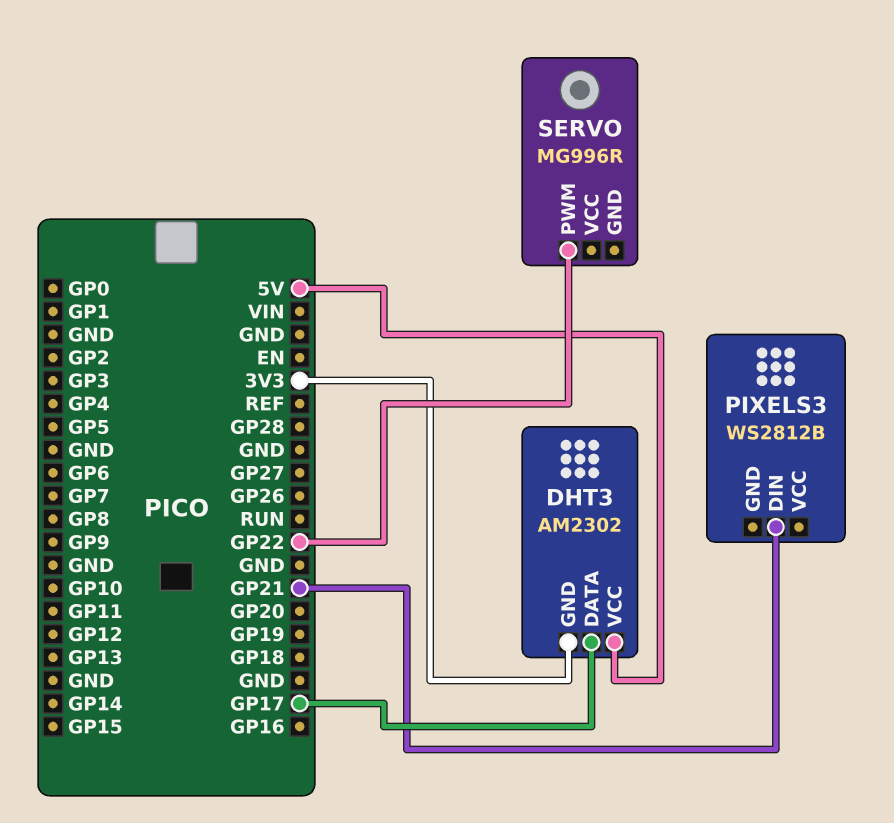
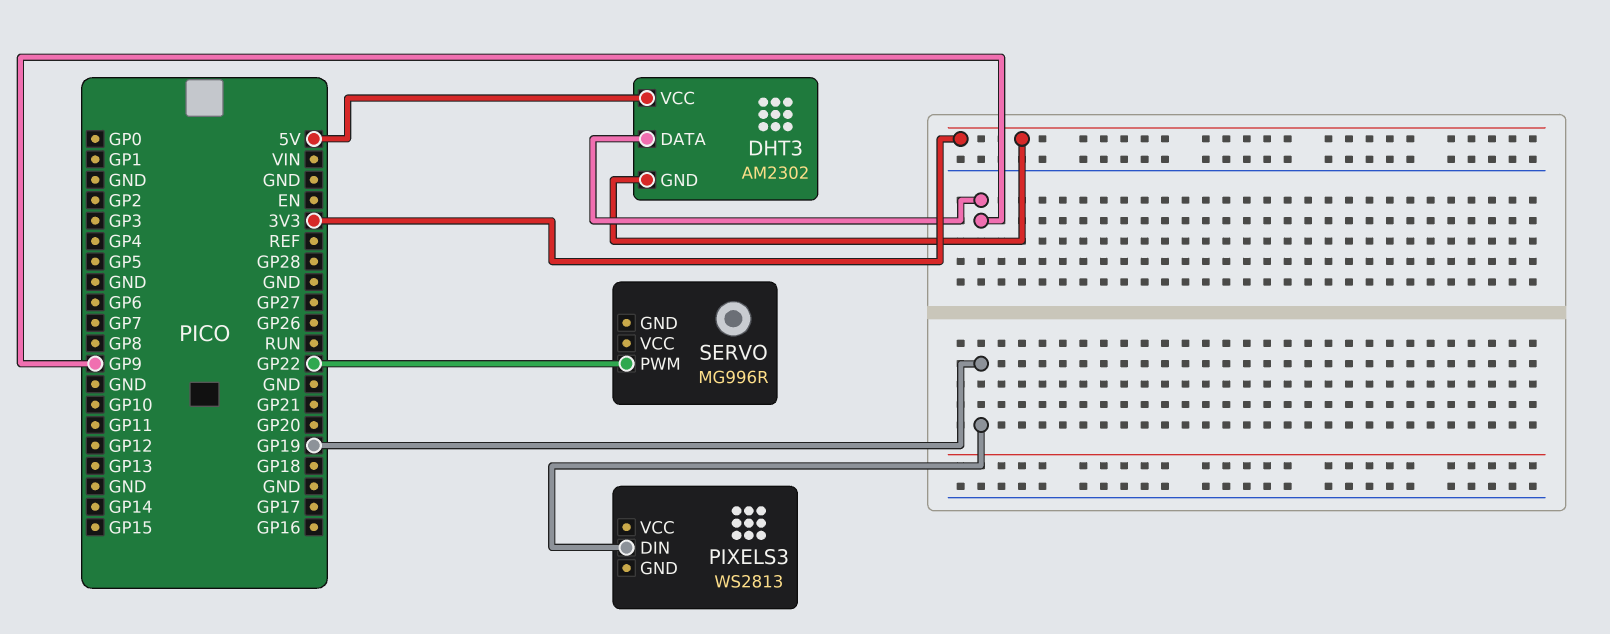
DHT3 pin DATA: GP17 -> GP9
PIXELS3: WS2812B -> WS2813
PIXELS3 pin DIN: GP21 -> GP19

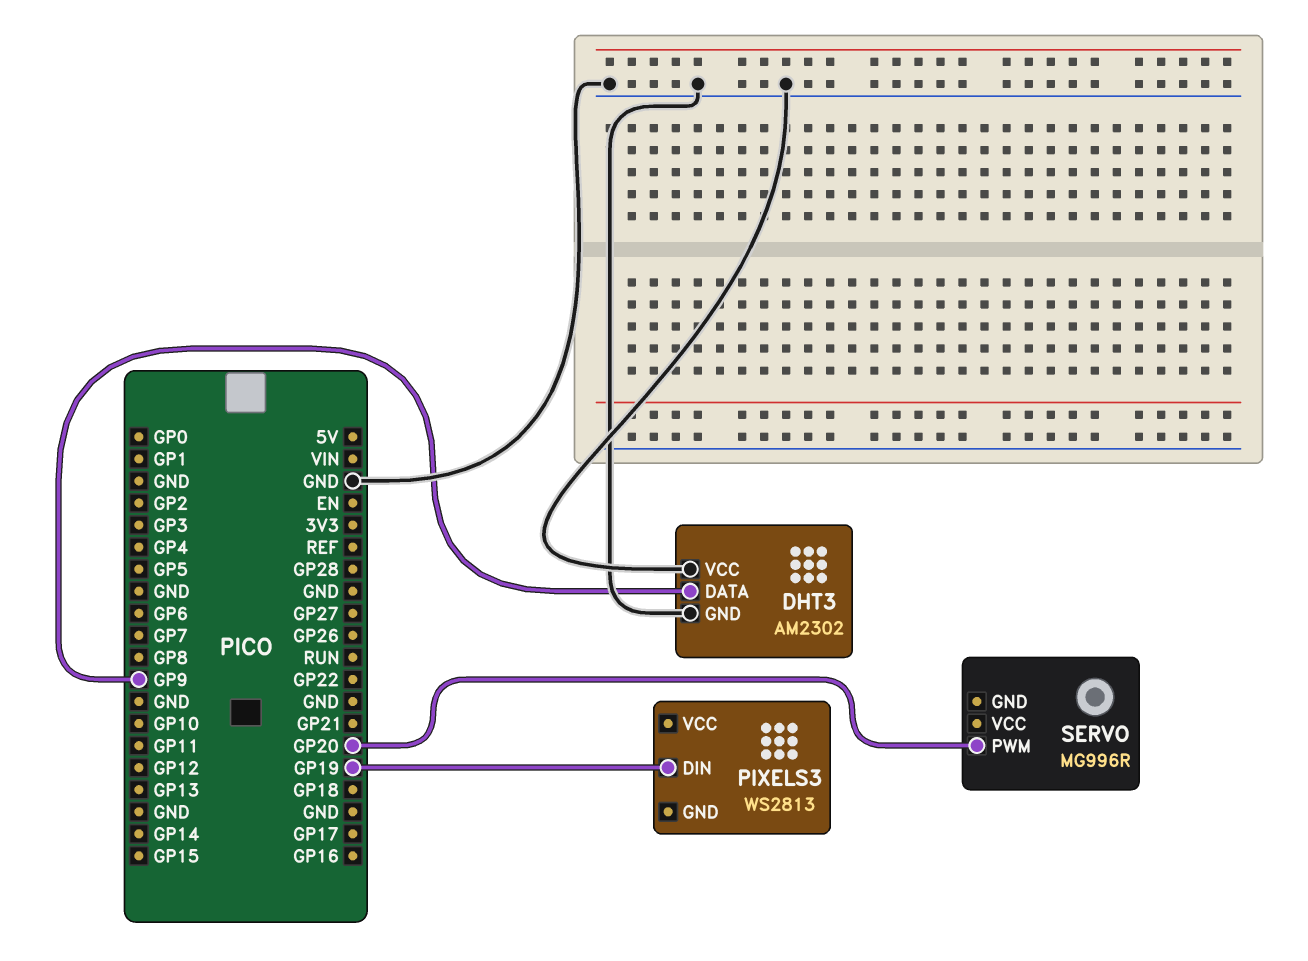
DHT3 pin GND: 3V3 -> GND
DHT3 pin VCC: 5V -> GND
SERVO pin PWM: GP22 -> GP20

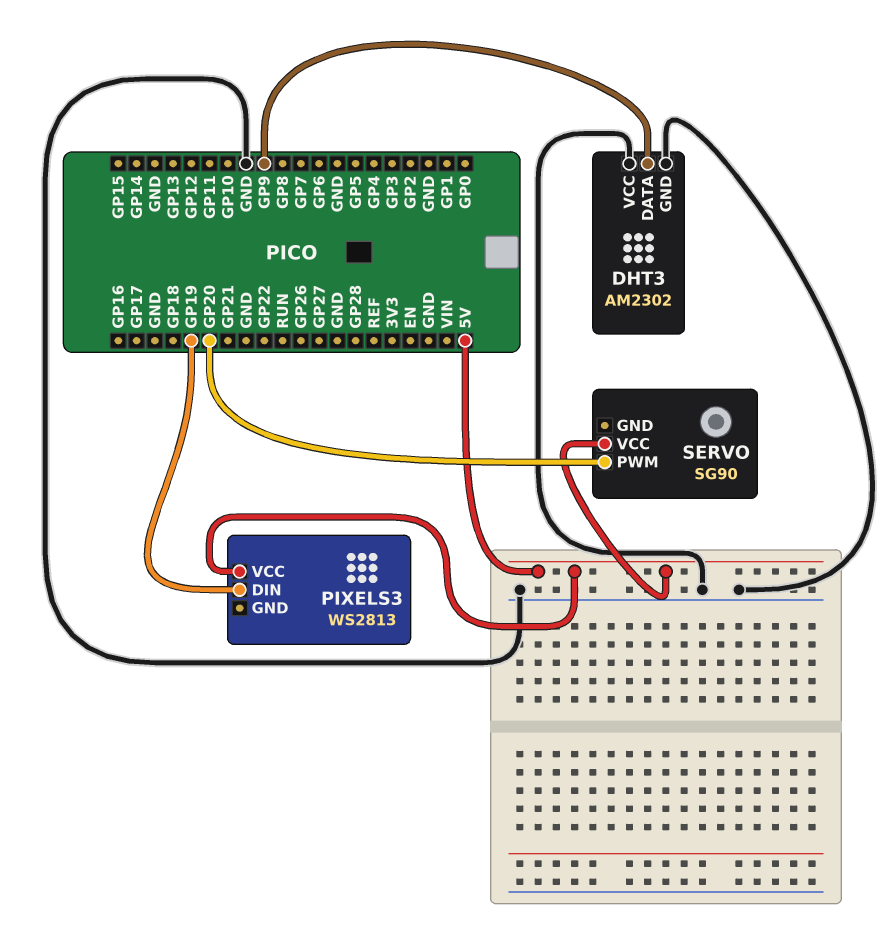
PIXELS3 pin VCC: none -> 5V
SERVO: MG996R -> SG90
SERVO pin VCC: none -> 5V

